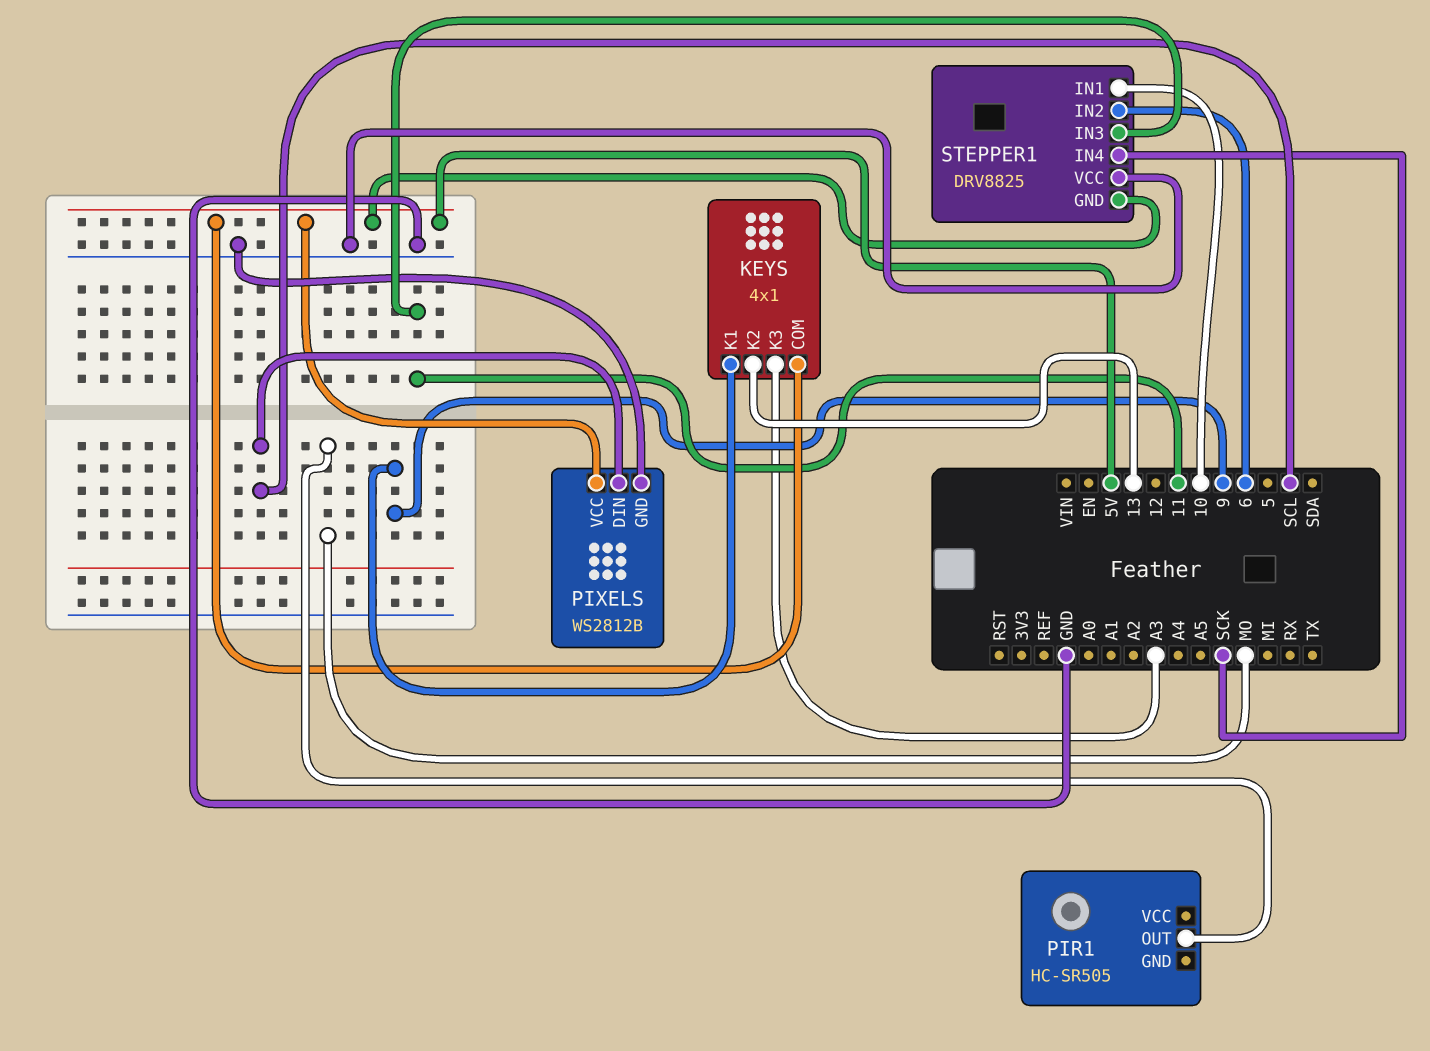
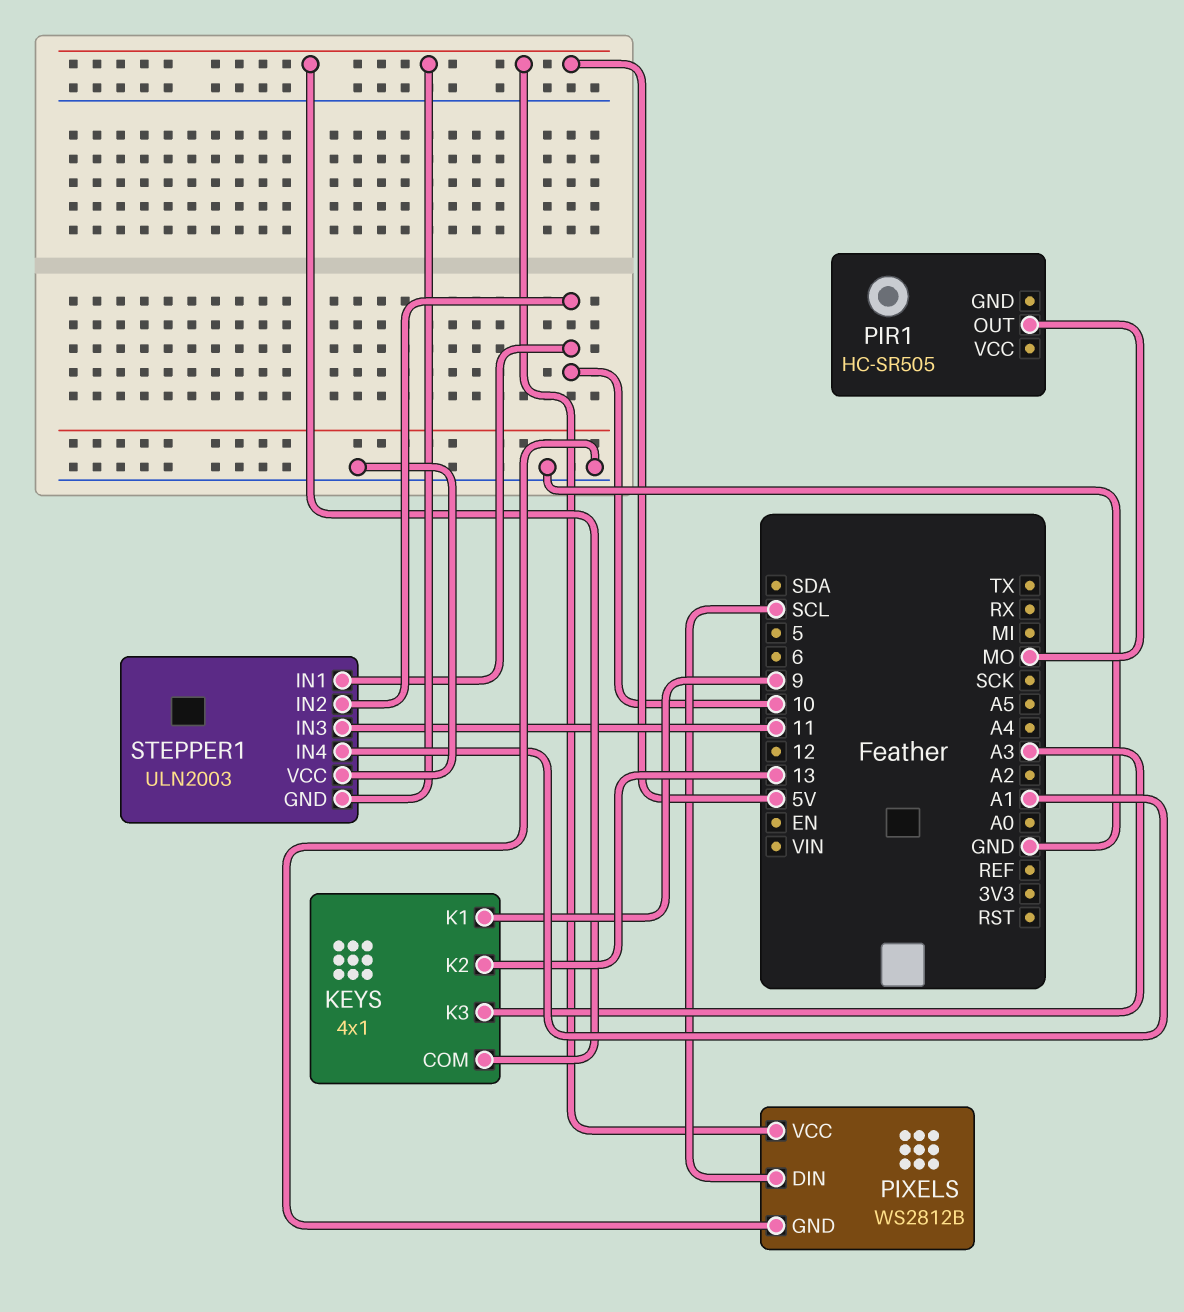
STEPPER1: DRV8825 -> ULN2003
STEPPER1 pin IN2: 6 -> 10
STEPPER1 pin IN4: SCK -> A1

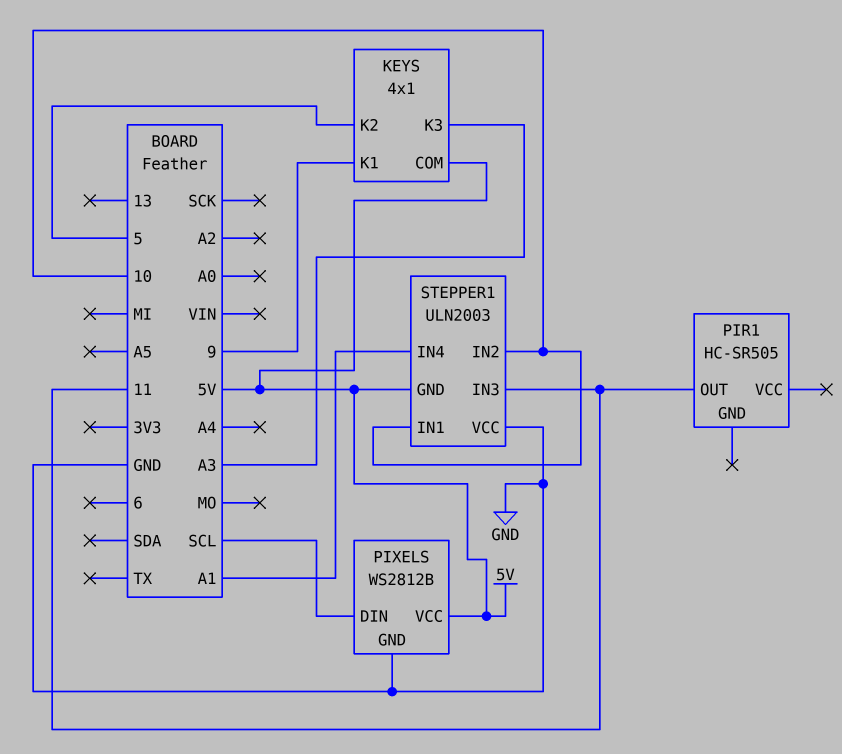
KEYS pin K2: 13 -> 5
PIR1 pin OUT: MO -> 11

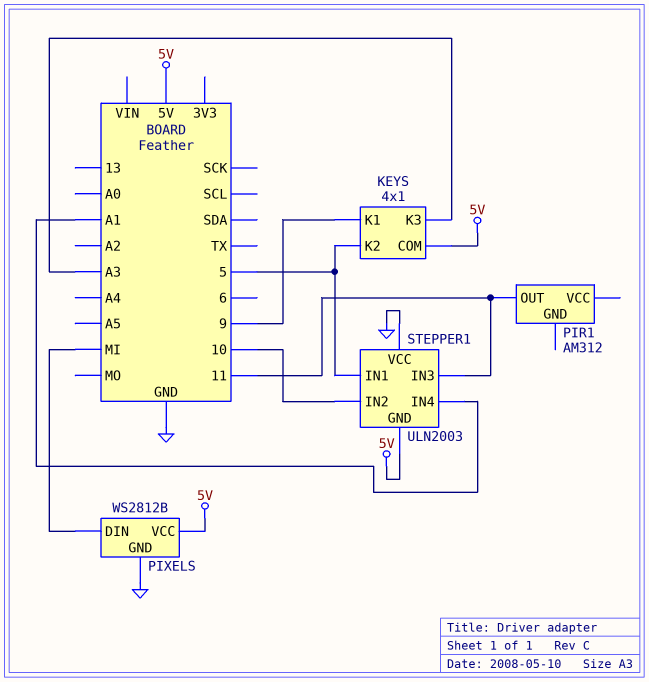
PIR1: HC-SR505 -> AM312
PIXELS pin DIN: SCL -> MI
STEPPER1 pin IN1: 10 -> 5

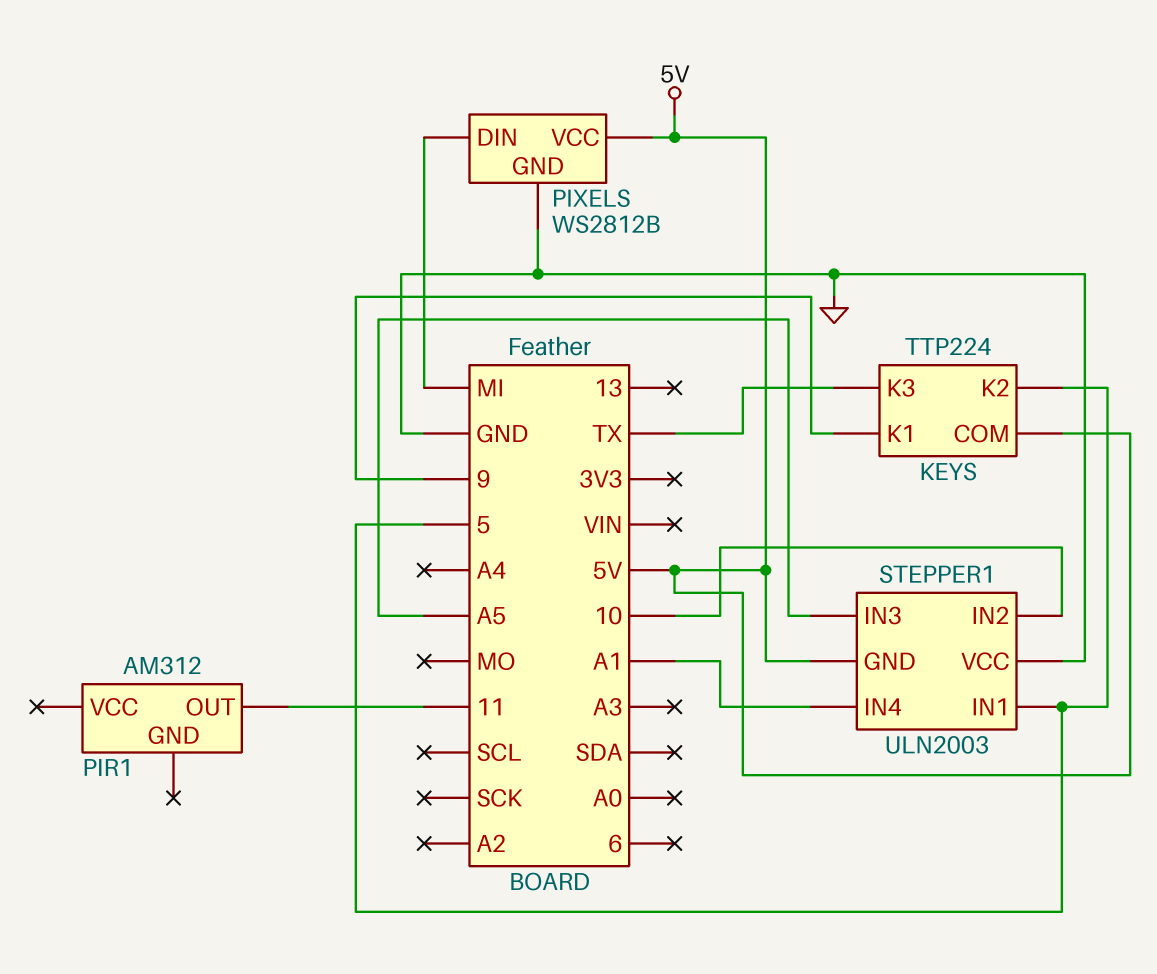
KEYS: 4x1 -> TTP224
KEYS pin K3: A3 -> TX
STEPPER1 pin IN3: 11 -> A5

